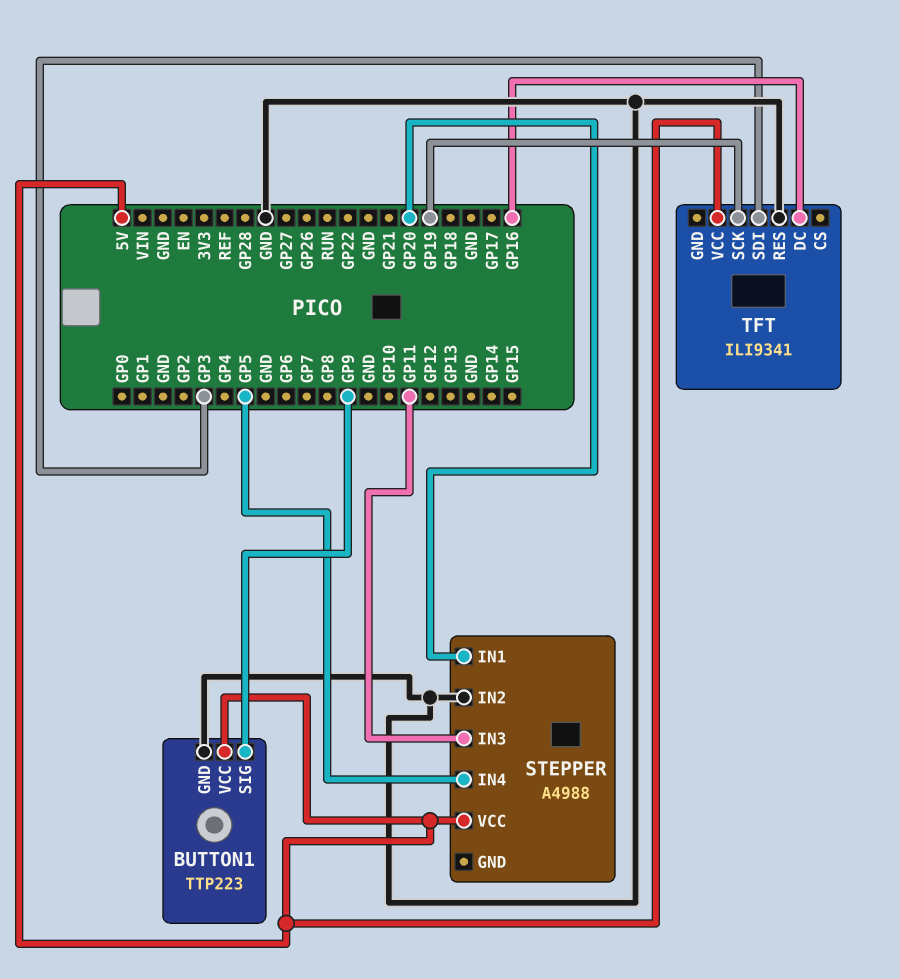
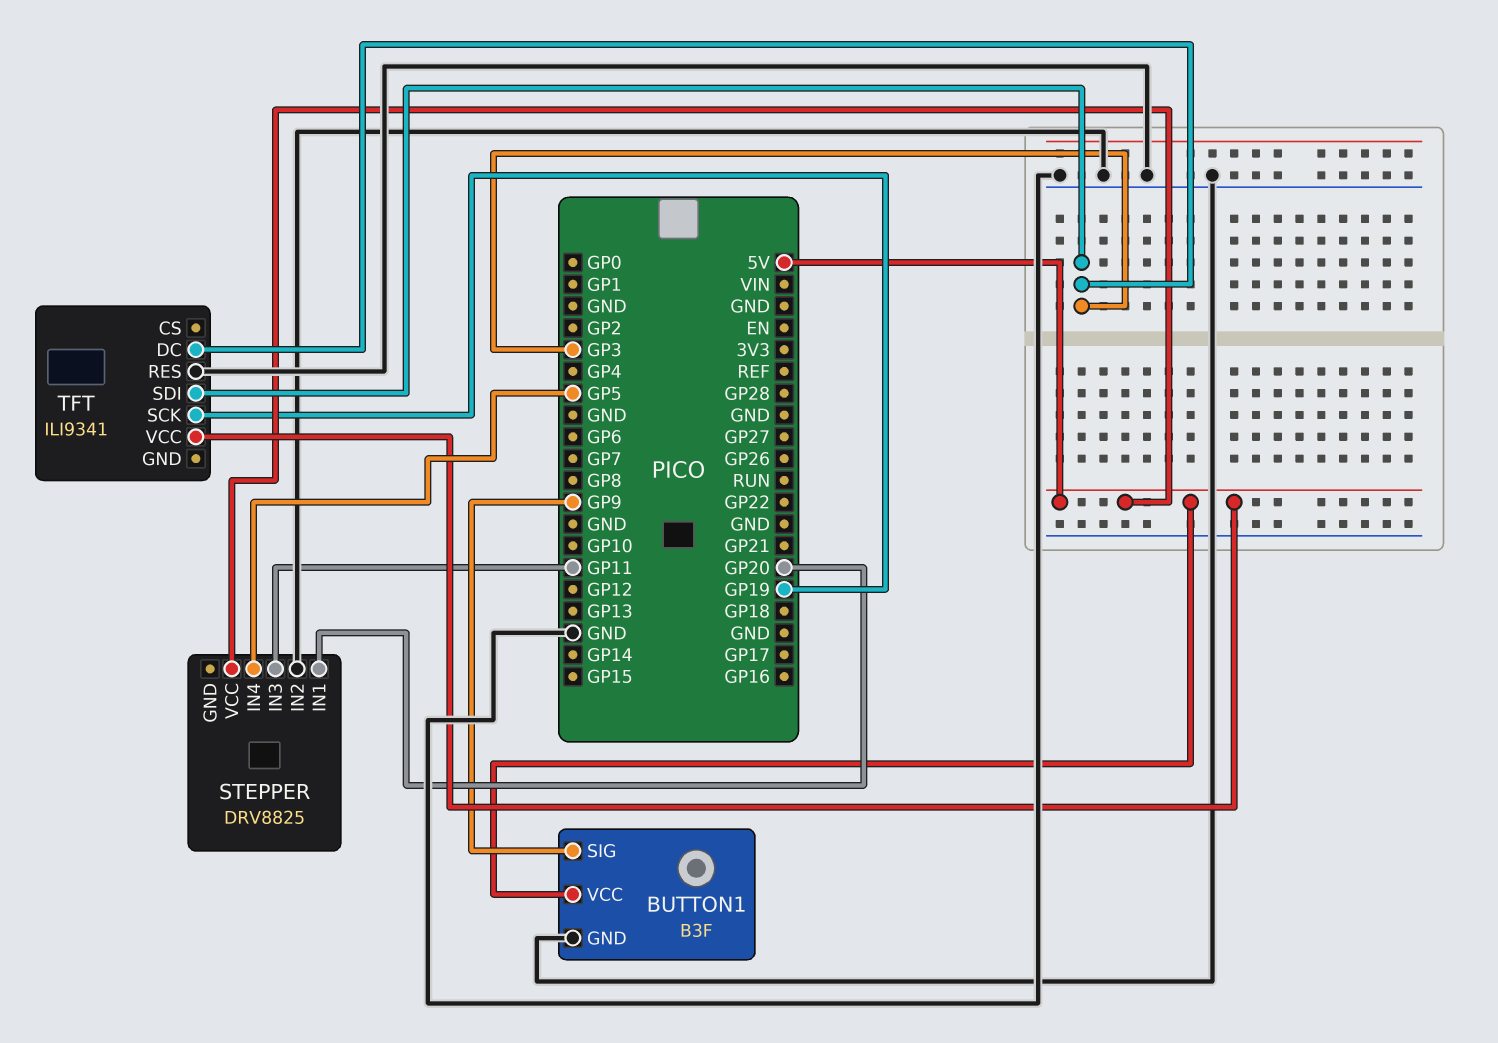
BUTTON1: TTP223 -> B3F
STEPPER: A4988 -> DRV8825
TFT pin DC: GP16 -> GP3

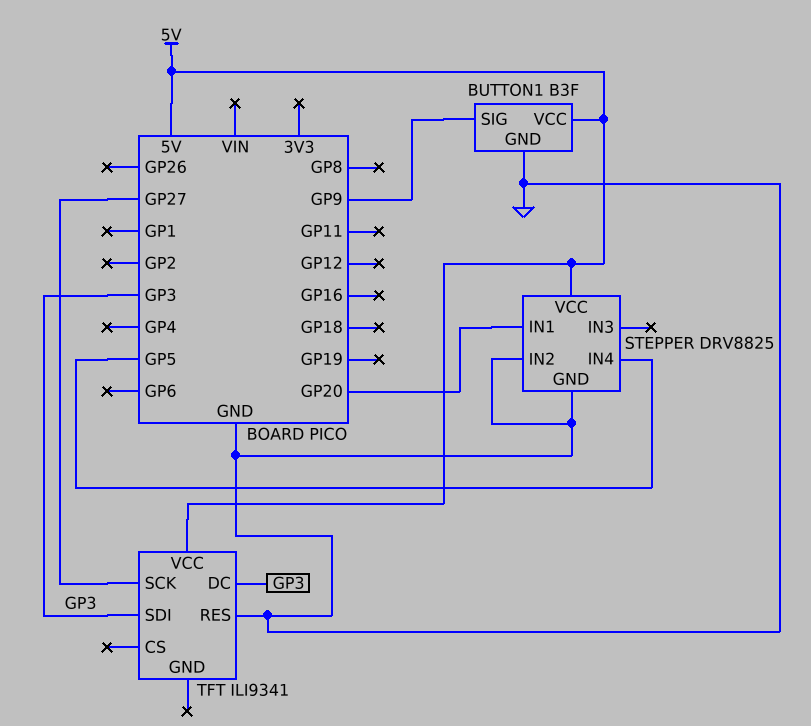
STEPPER pin GND: none -> GND
STEPPER pin IN3: GP11 -> none
TFT pin SCK: GP19 -> GP27

